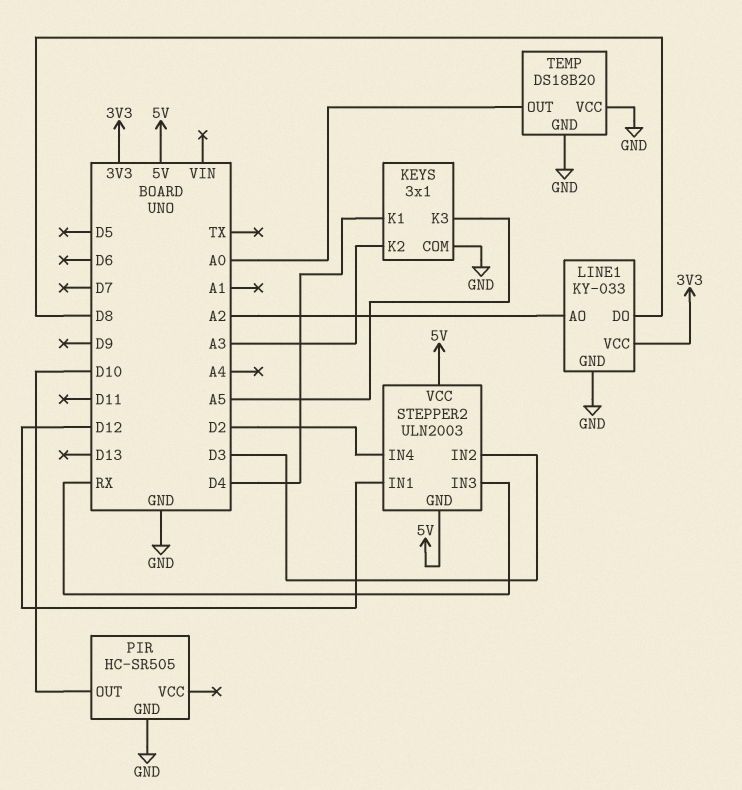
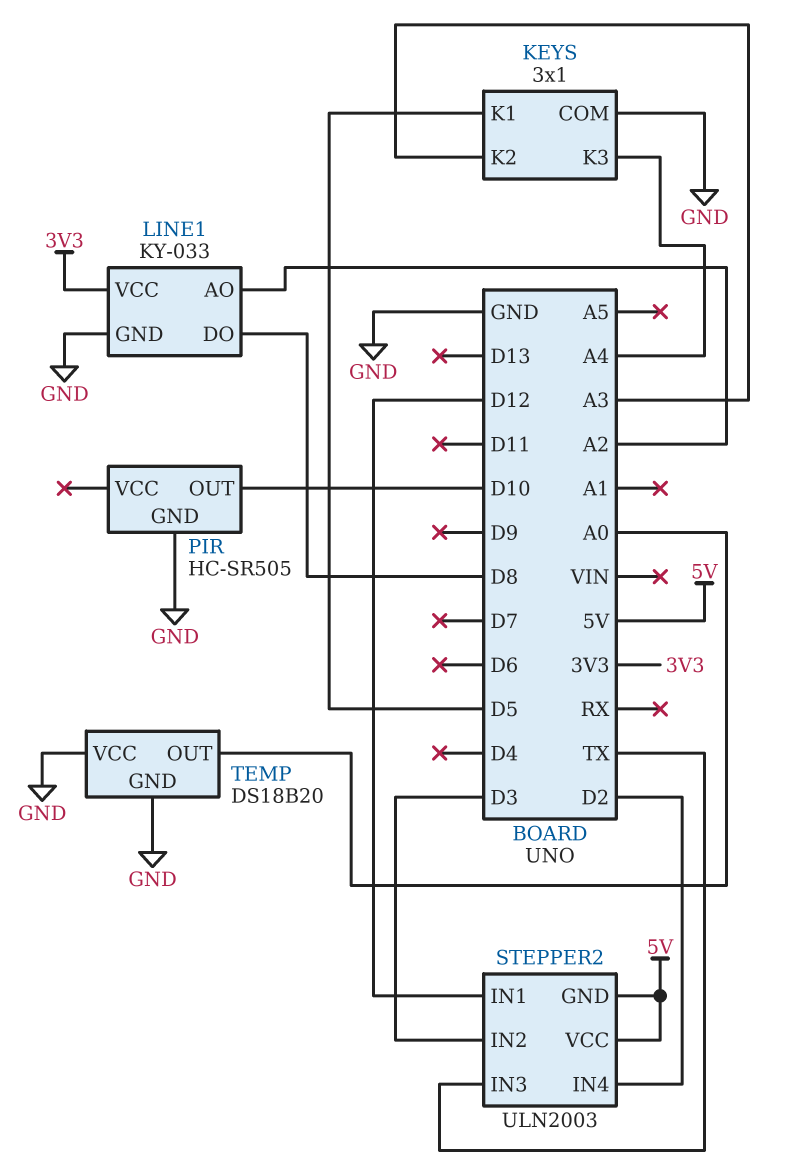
KEYS pin K1: D4 -> D5
KEYS pin K3: A5 -> A4
STEPPER2 pin IN3: RX -> TX

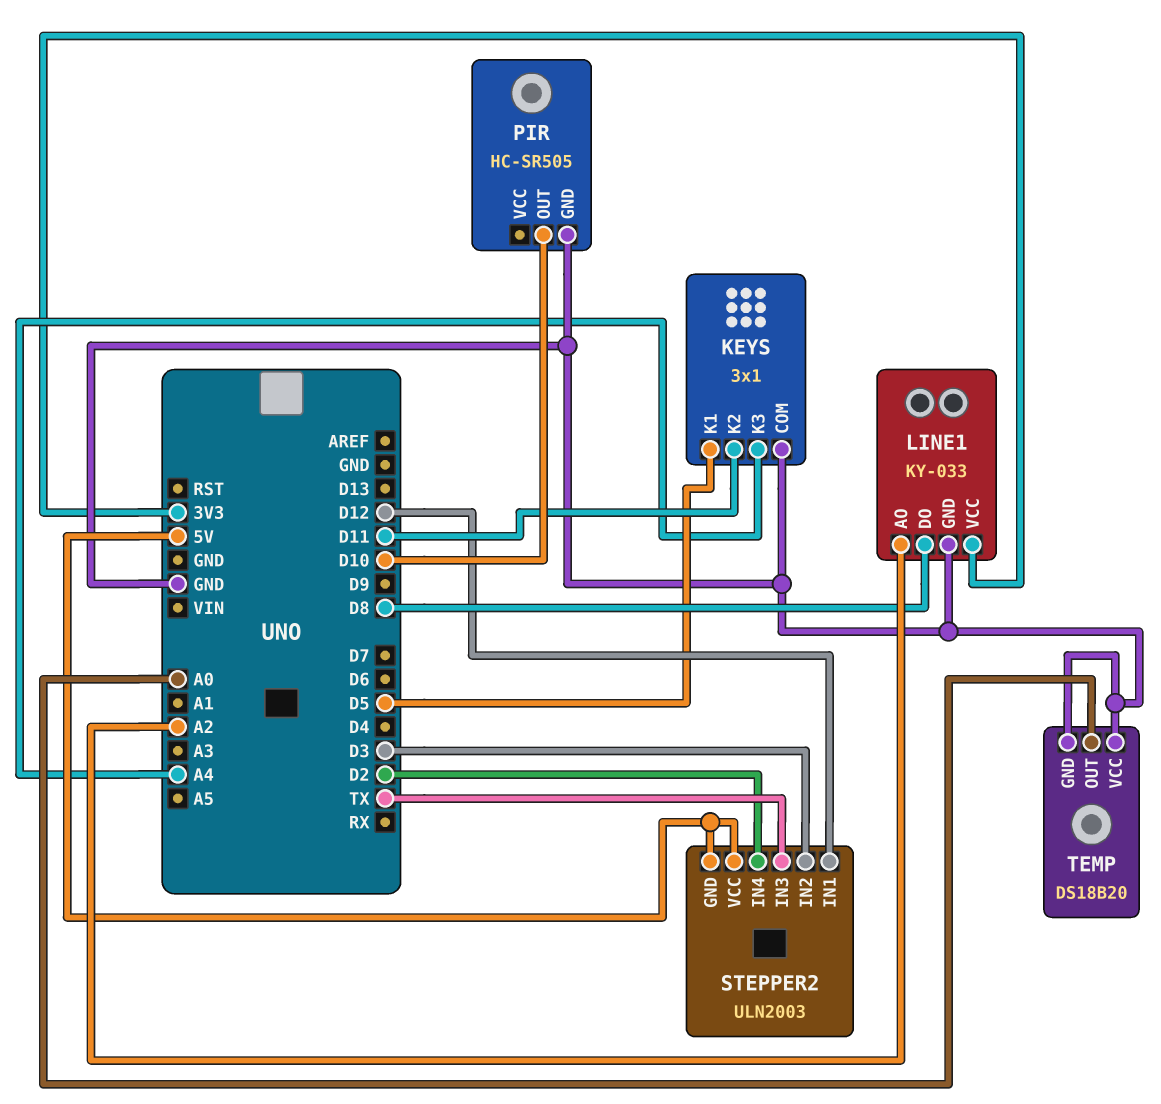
KEYS pin K2: A3 -> D11

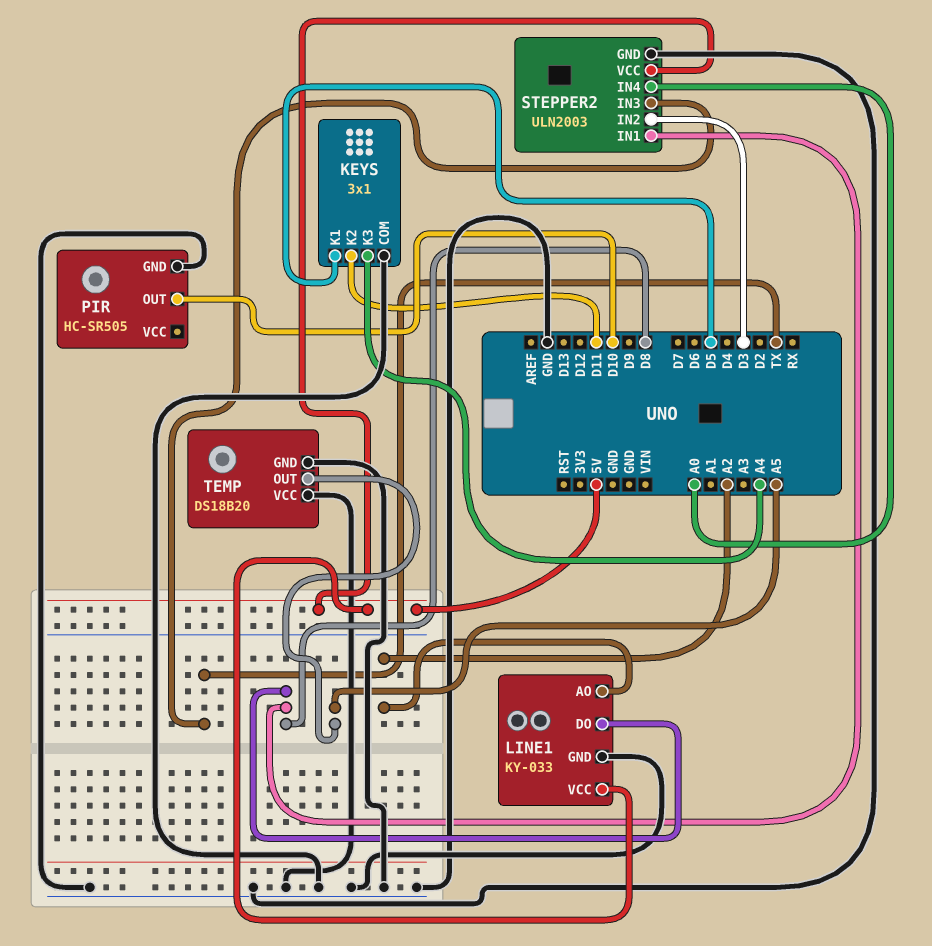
LINE1 pin VCC: 3V3 -> 5V
STEPPER2 pin GND: 5V -> GND
STEPPER2 pin IN1: D12 -> D8
STEPPER2 pin IN4: D2 -> A0
TEMP pin OUT: A0 -> A5

